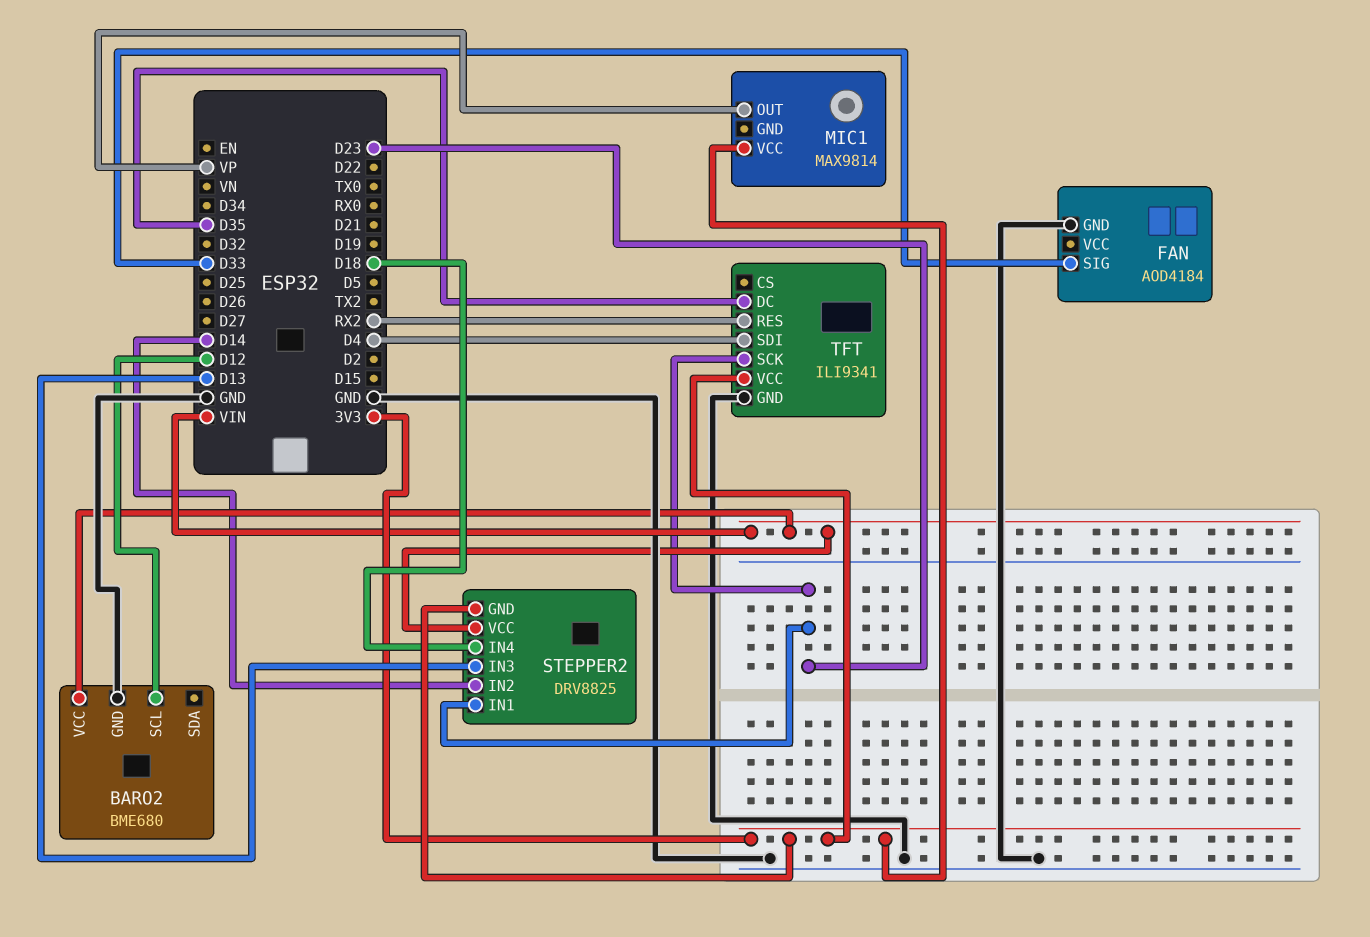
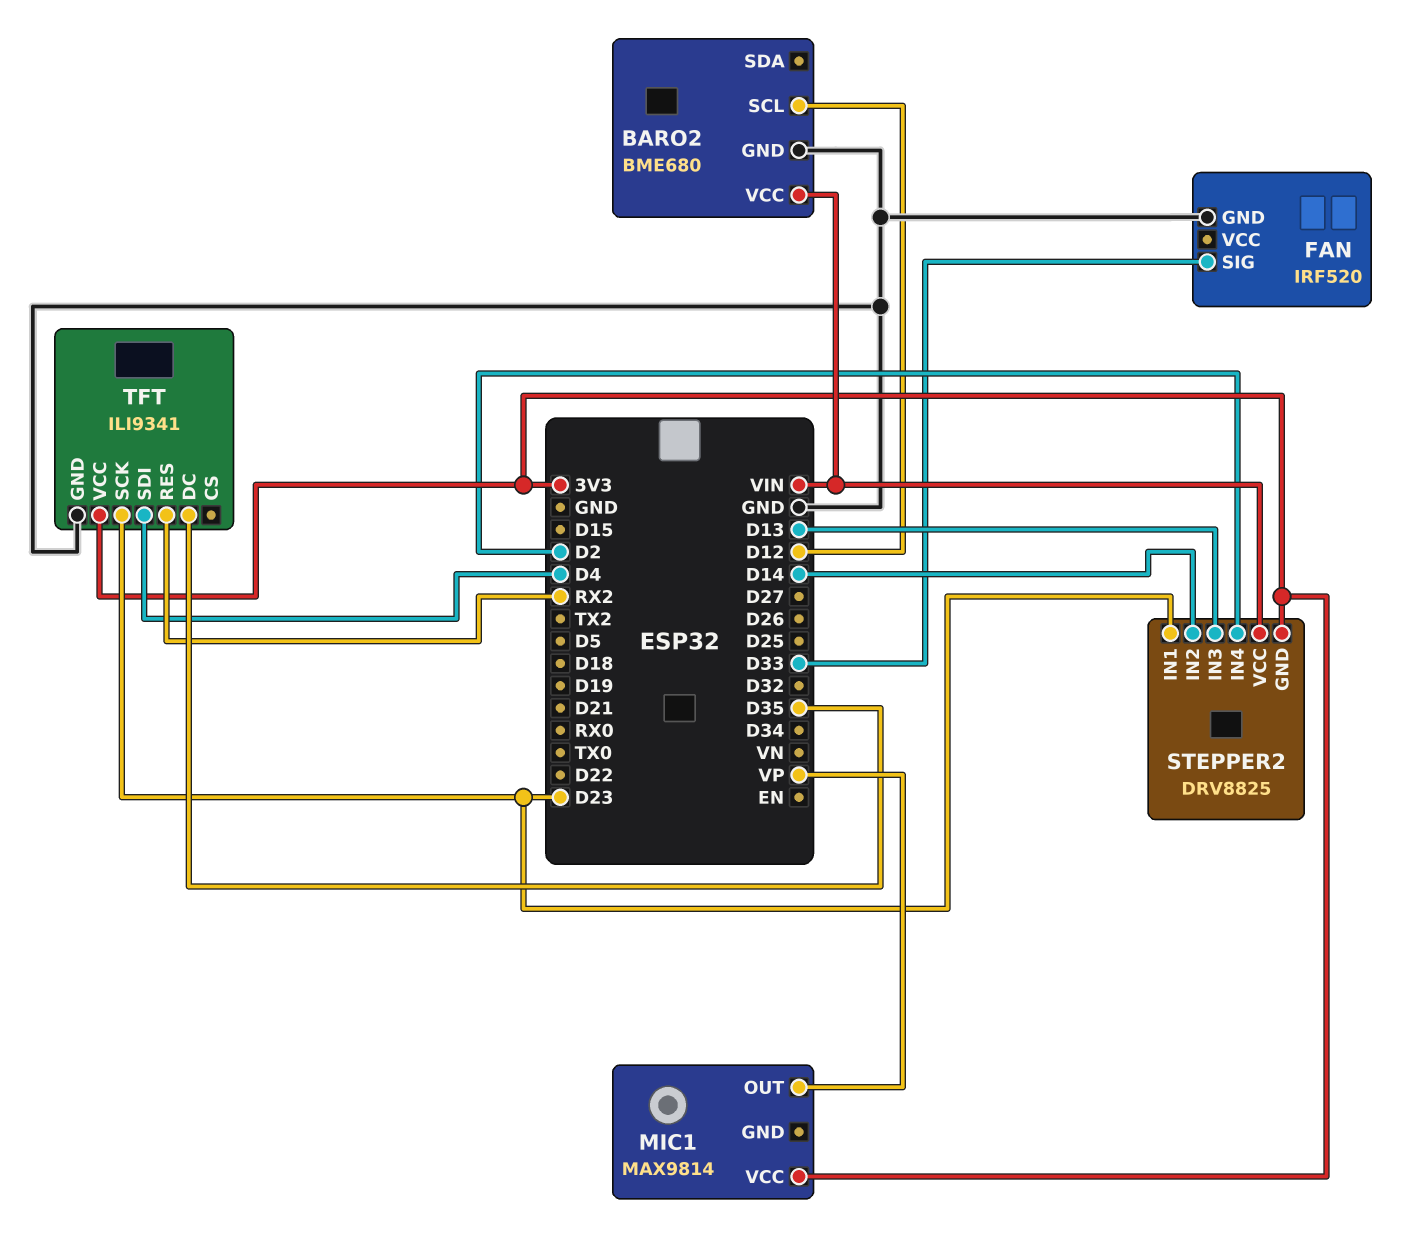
FAN: AOD4184 -> IRF520
STEPPER2 pin IN4: D18 -> D2

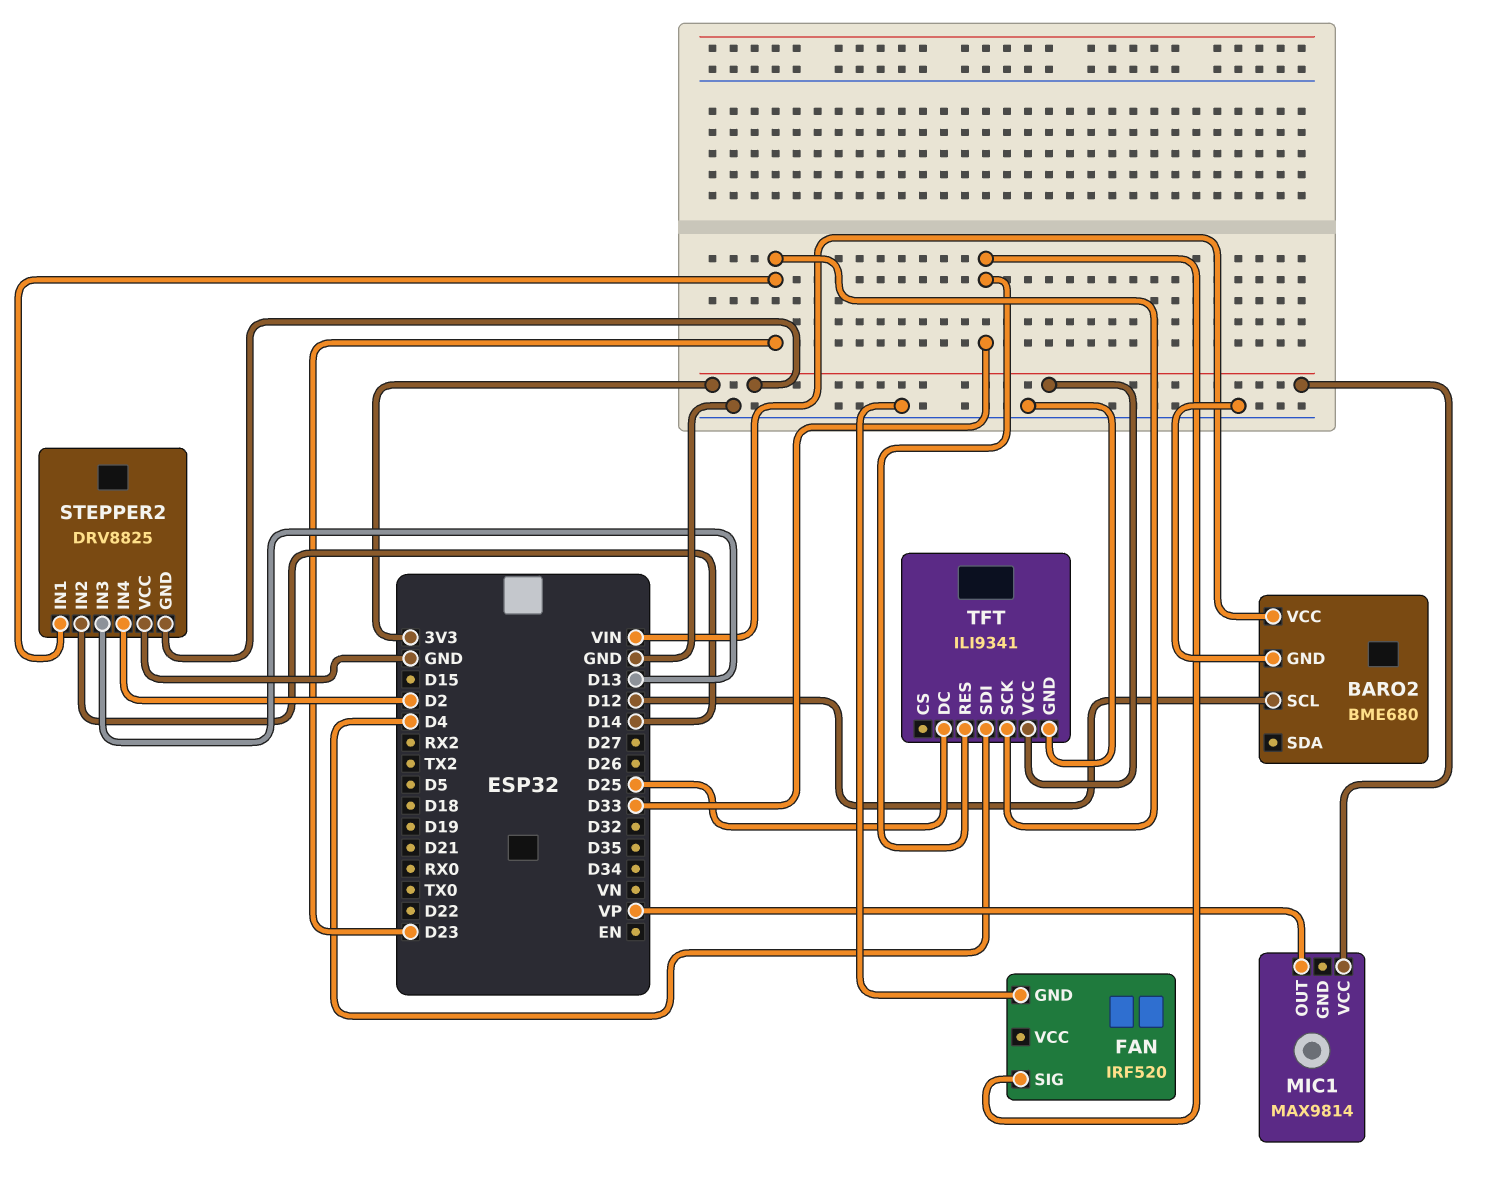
STEPPER2 pin VCC: VIN -> GND
TFT pin DC: D35 -> D25
TFT pin RES: RX2 -> D33

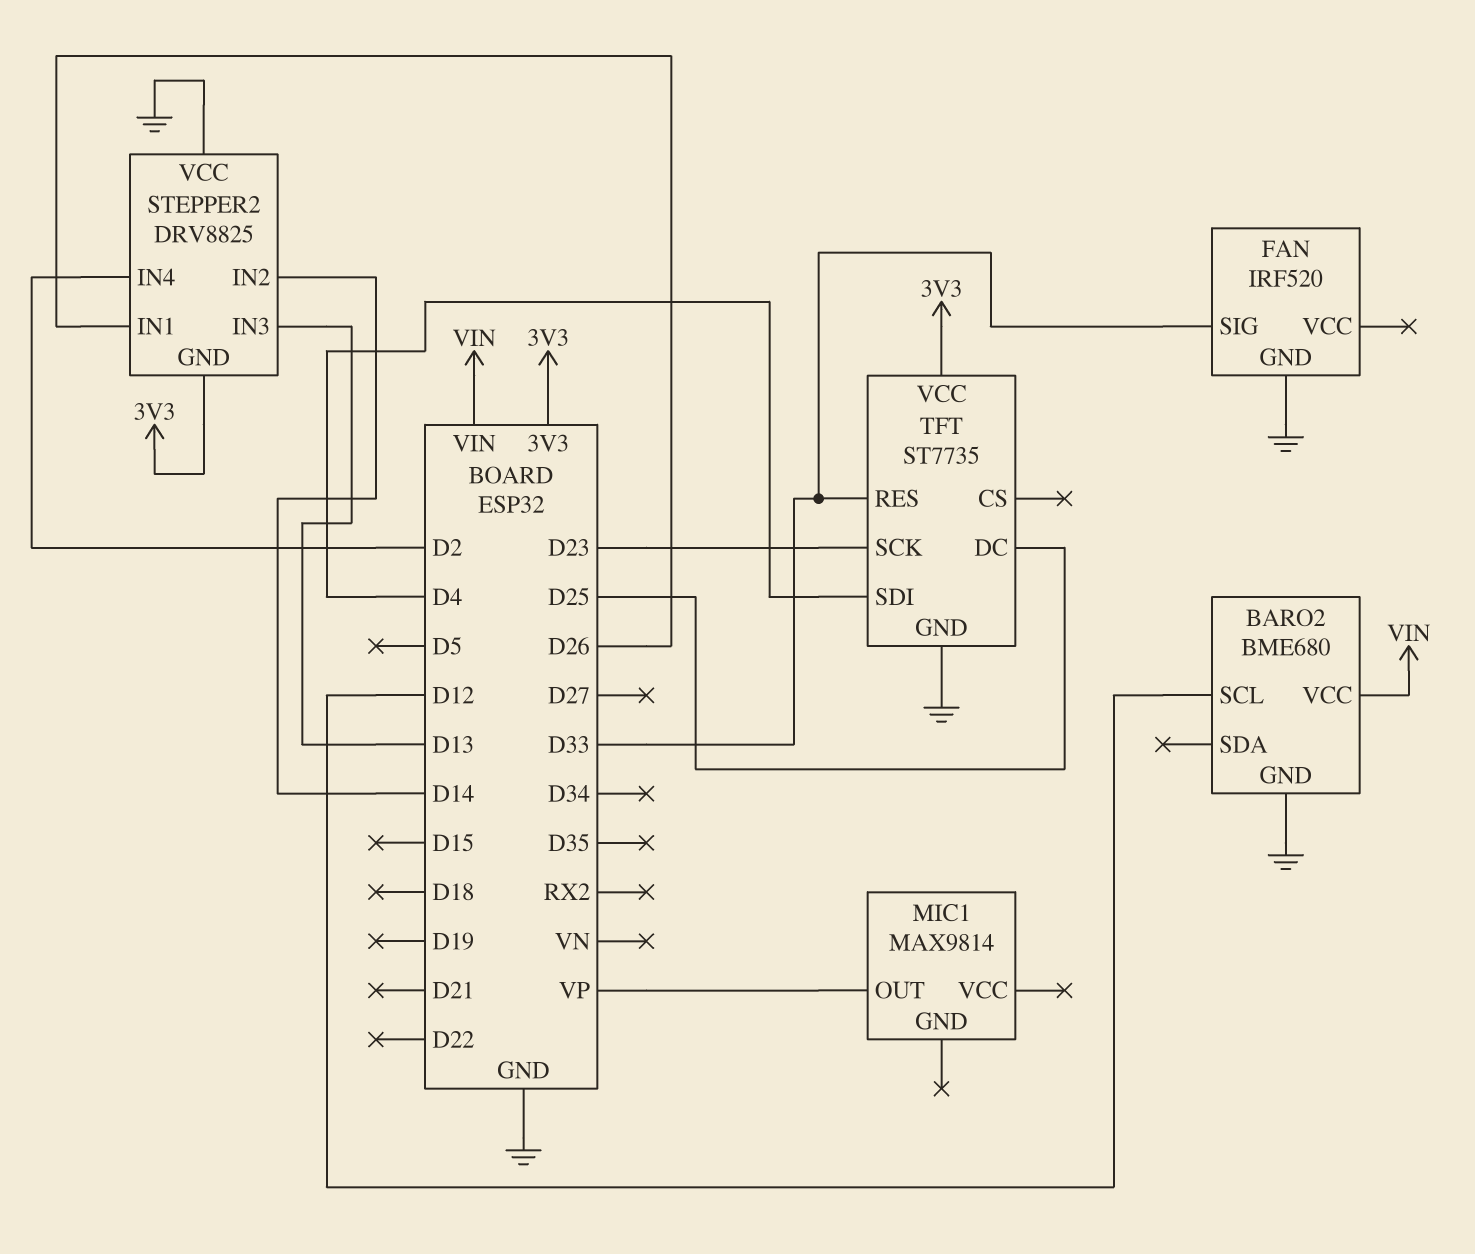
MIC1 pin VCC: 3V3 -> none
STEPPER2 pin IN1: D23 -> D26
TFT: ILI9341 -> ST7735

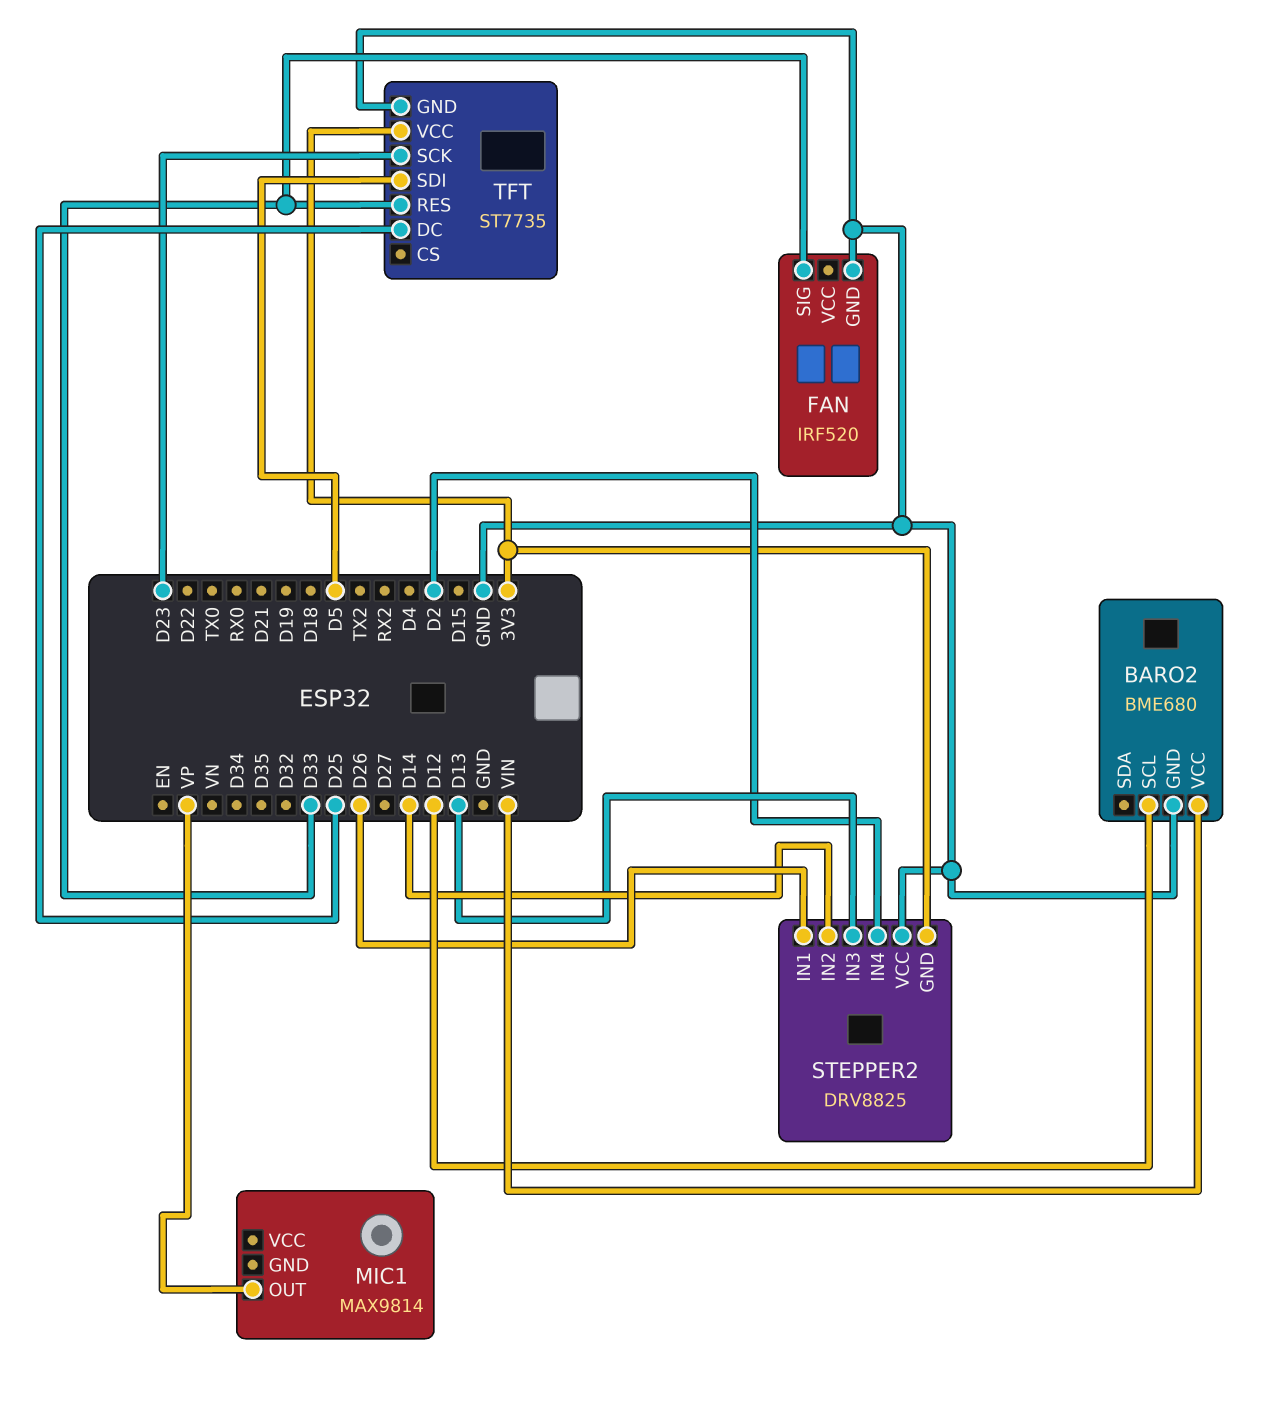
TFT pin SDI: D4 -> D5

